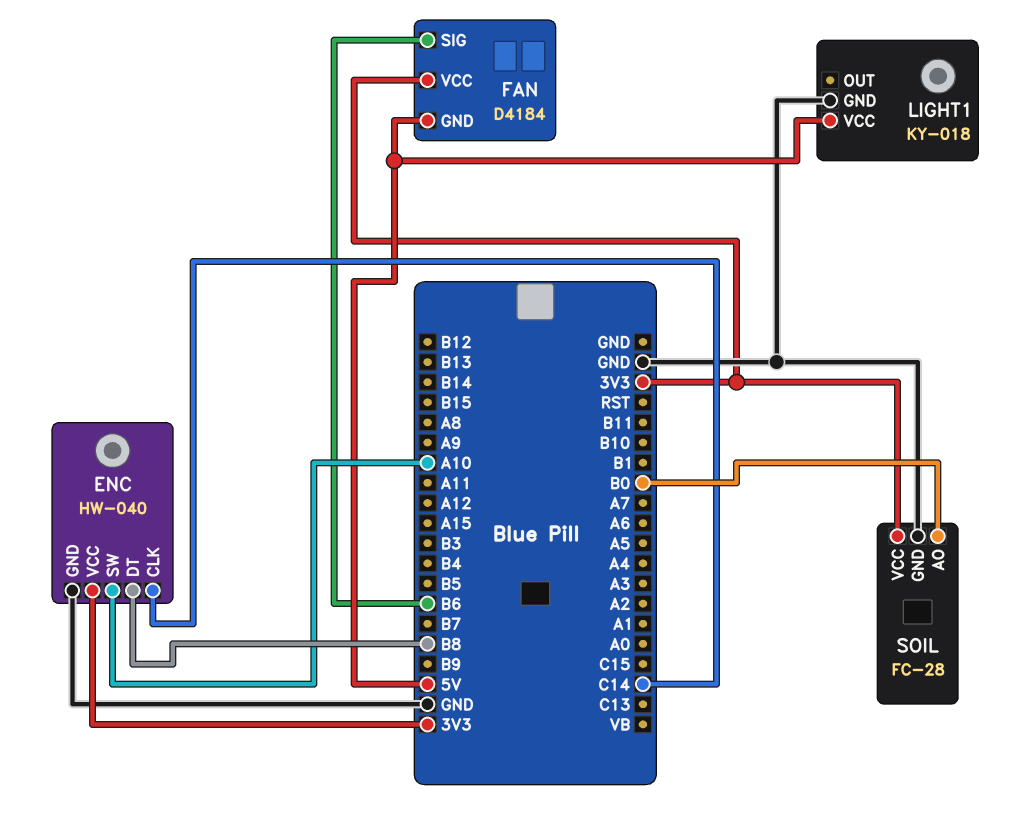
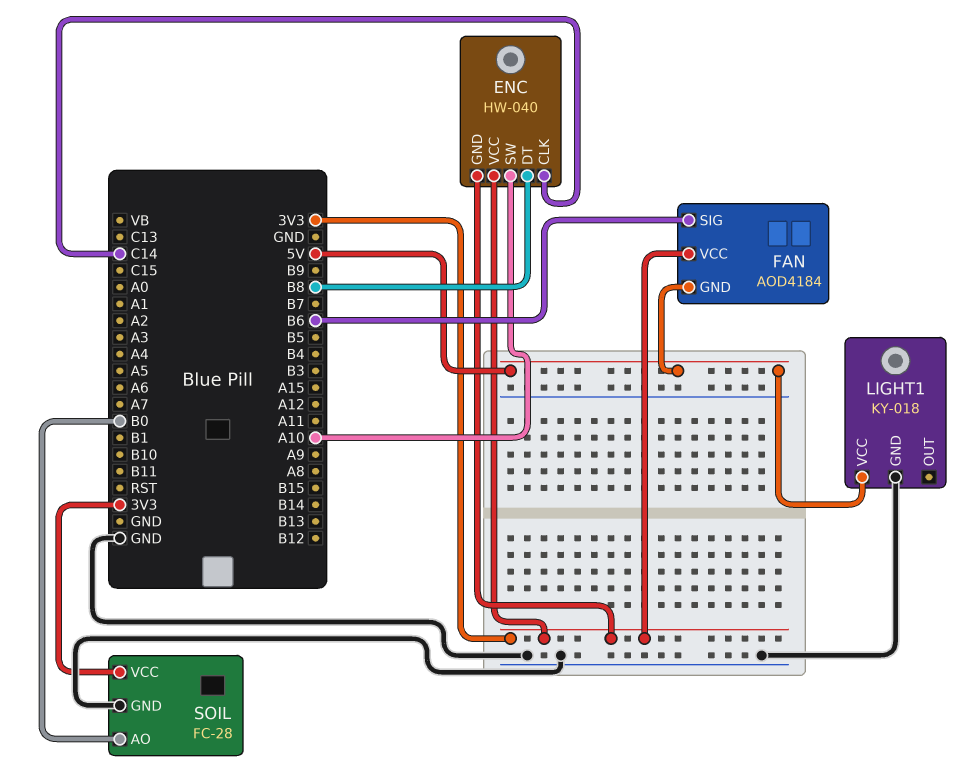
ENC pin GND: GND -> 3V3
FAN: D4184 -> AOD4184

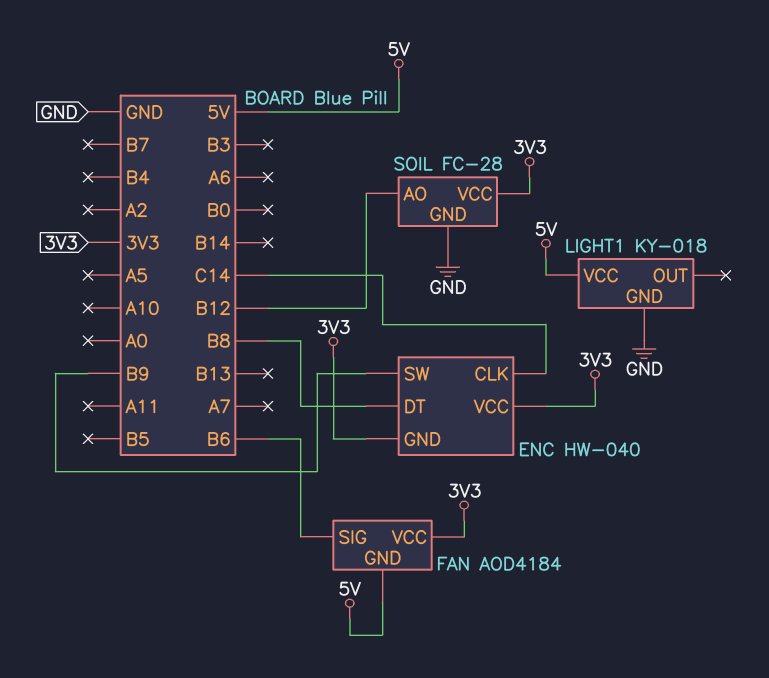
ENC pin SW: A10 -> B9
SOIL pin AO: B0 -> B12

